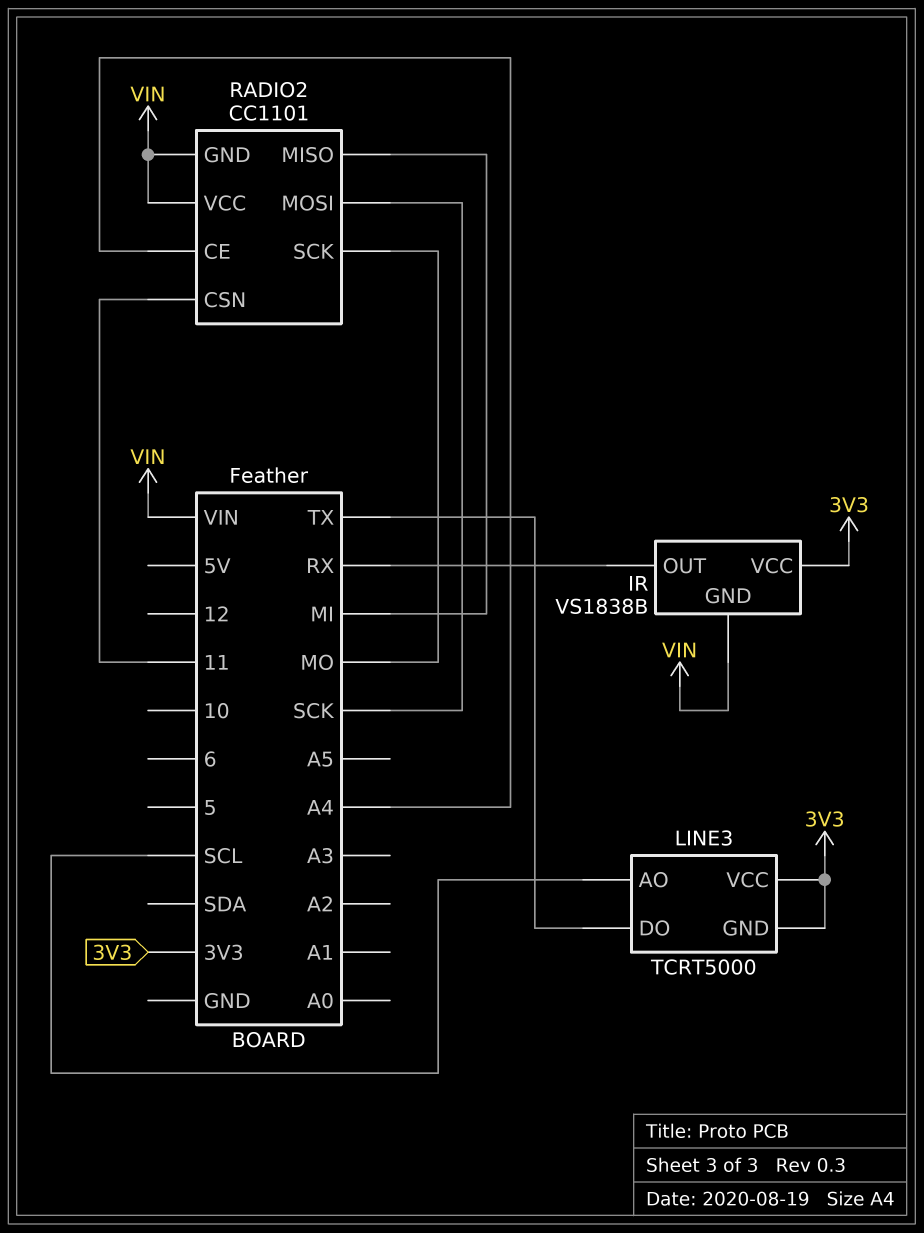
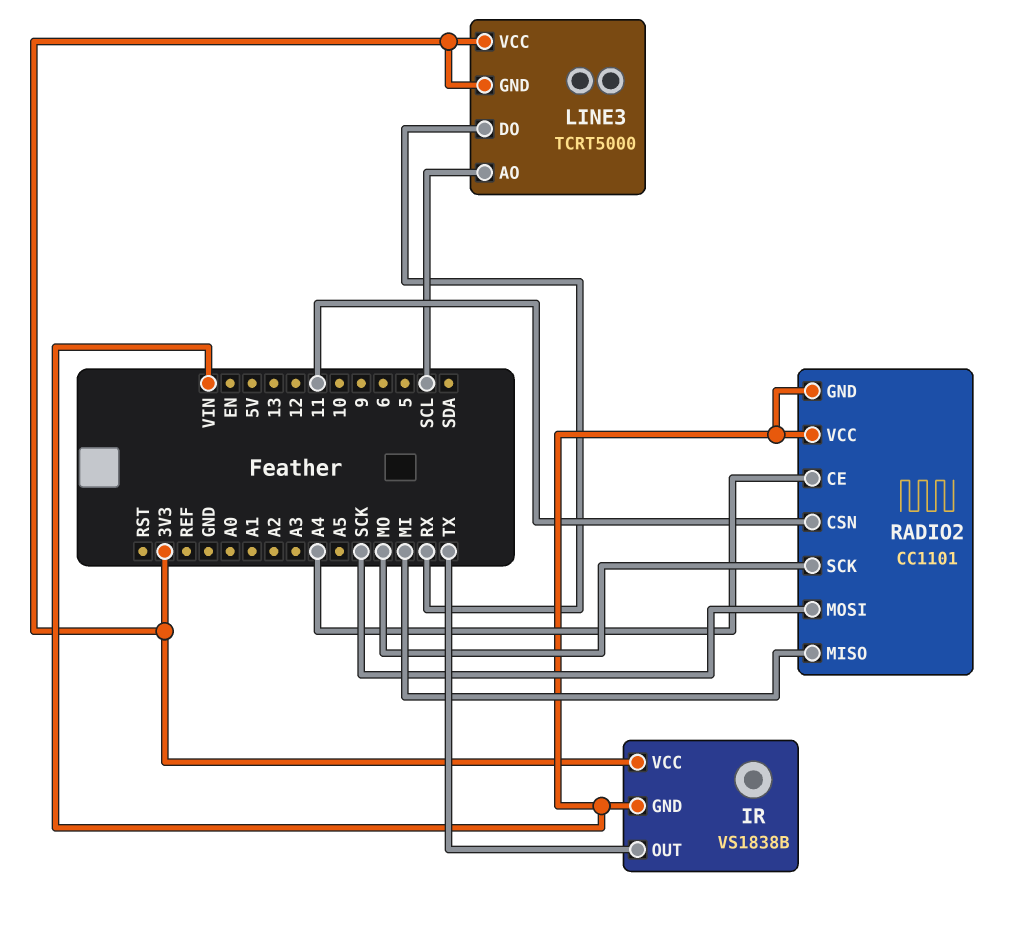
IR pin OUT: RX -> TX
LINE3 pin DO: TX -> RX

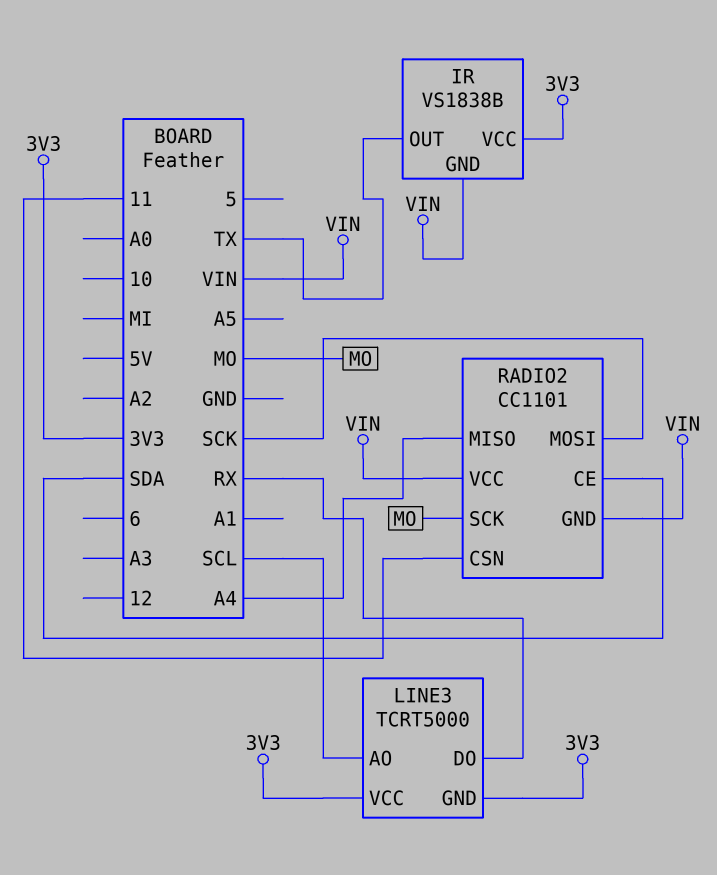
RADIO2 pin CE: A4 -> SDA
RADIO2 pin MISO: MI -> A4

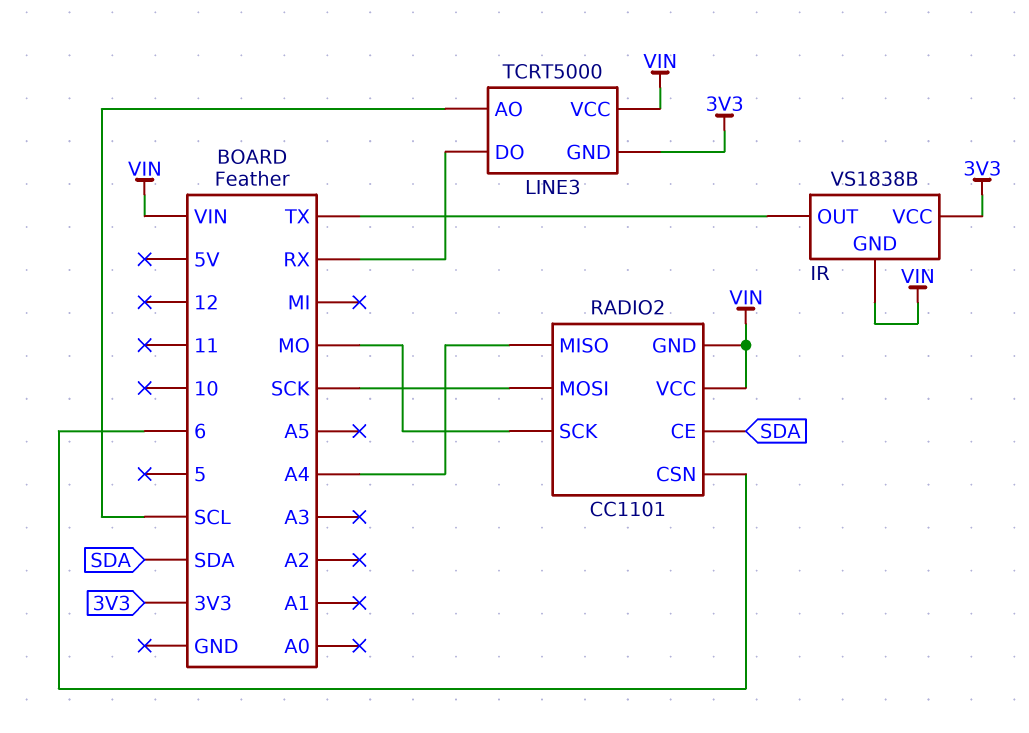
LINE3 pin VCC: 3V3 -> VIN
RADIO2 pin CSN: 11 -> 6

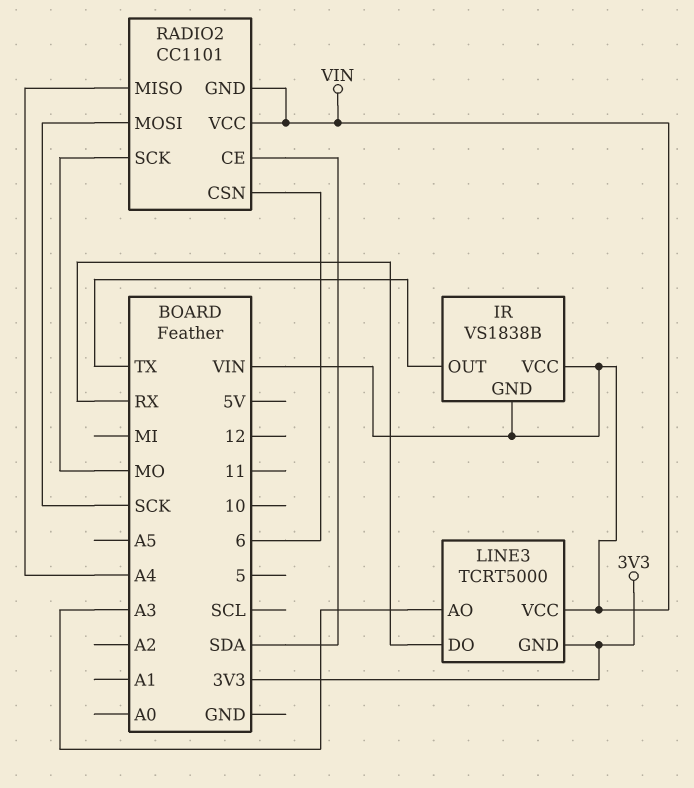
IR pin VCC: 3V3 -> VIN
LINE3 pin AO: SCL -> A3

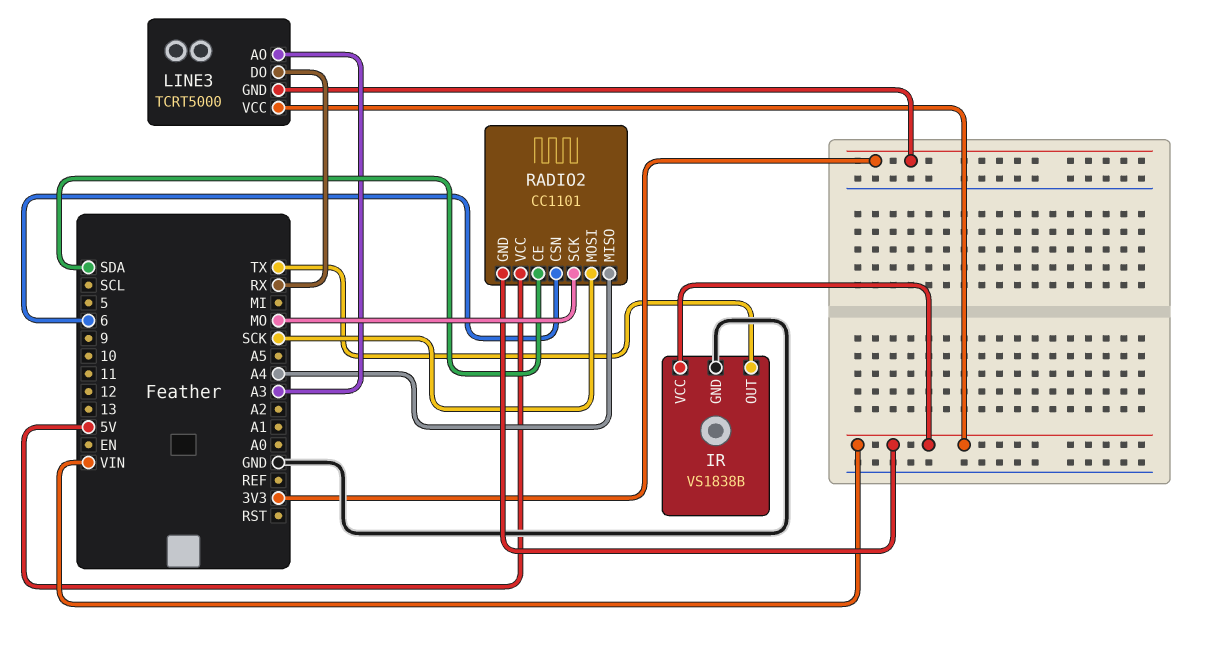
IR pin GND: VIN -> GND
RADIO2 pin VCC: VIN -> 5V

